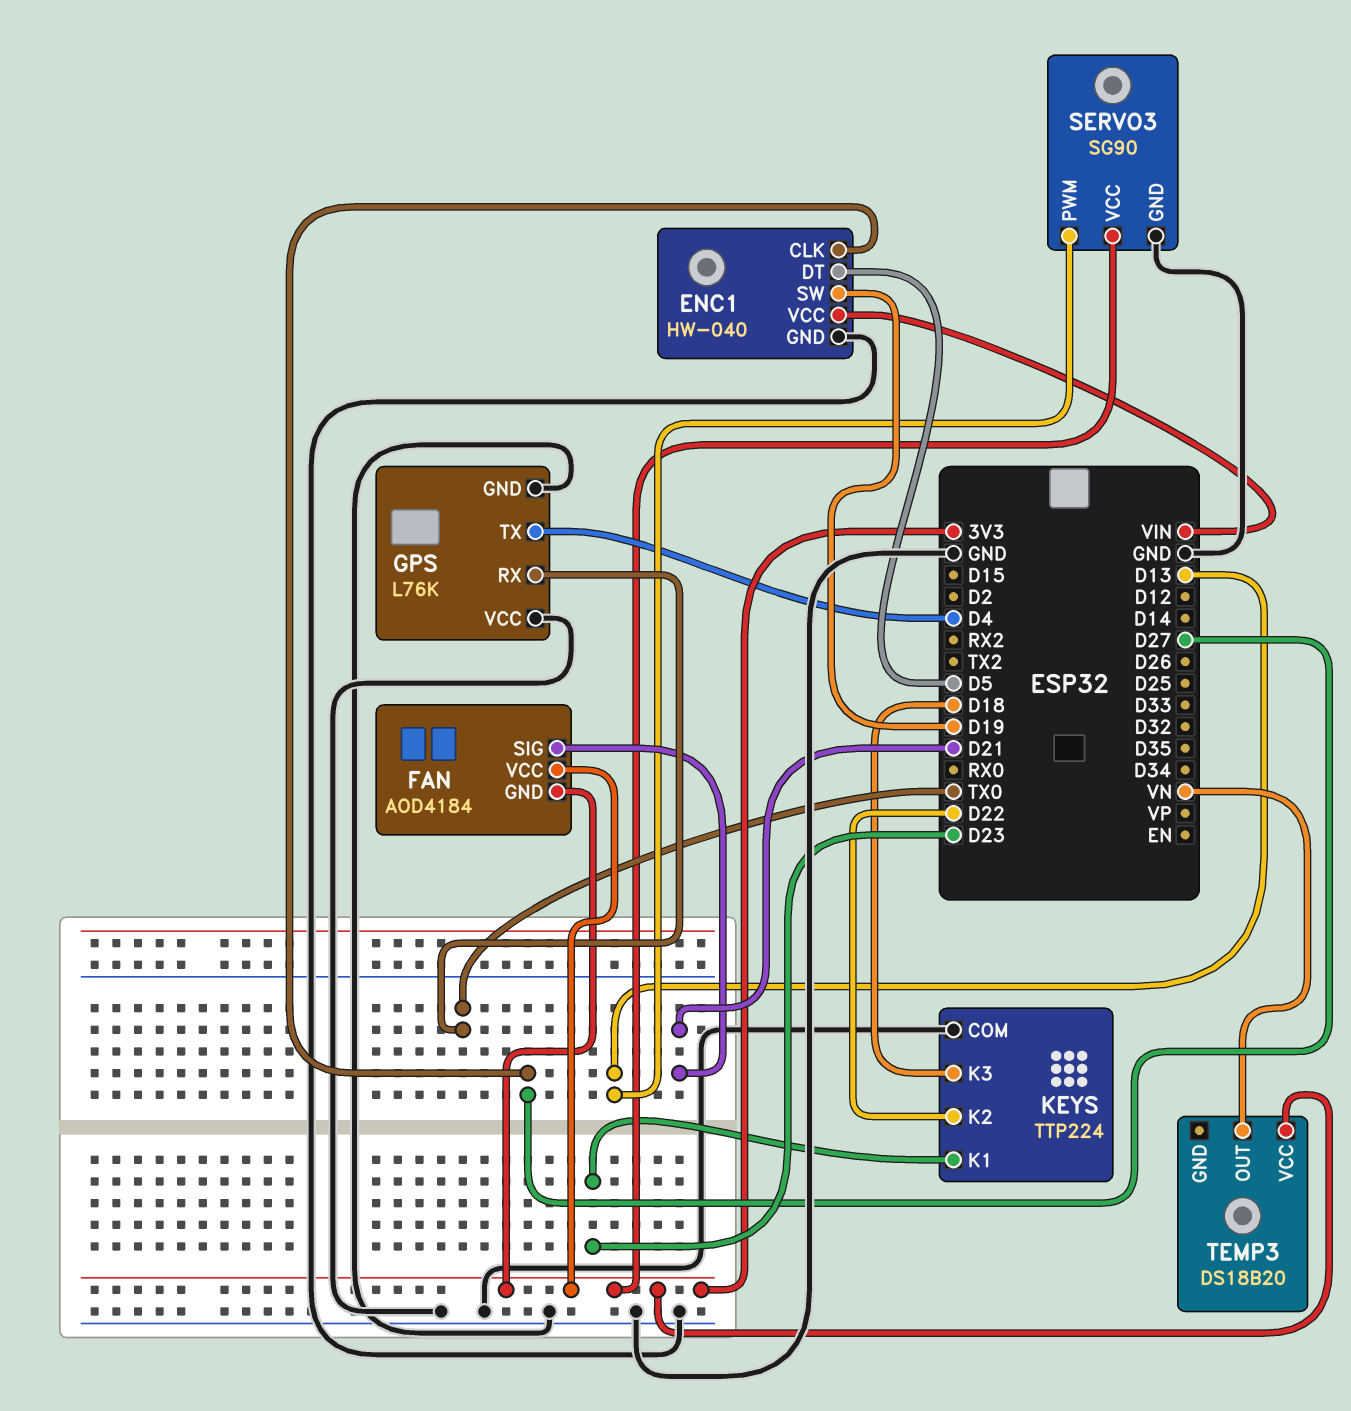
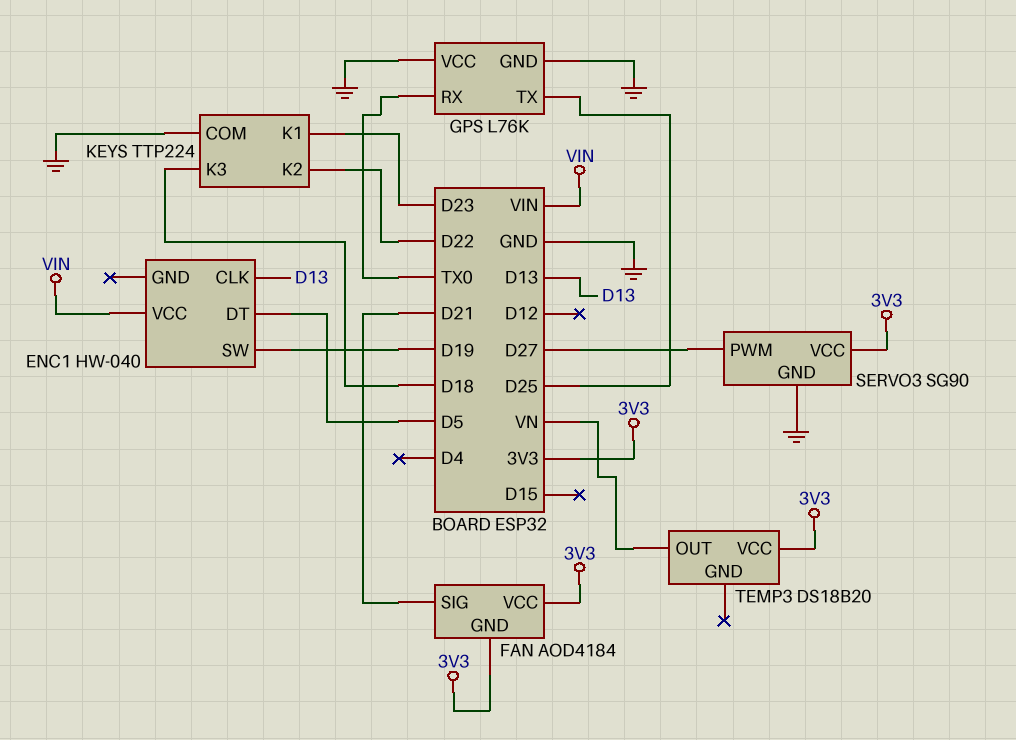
ENC1 pin CLK: D27 -> D13
ENC1 pin GND: GND -> none
GPS pin TX: D4 -> D25
SERVO3 pin PWM: D13 -> D27

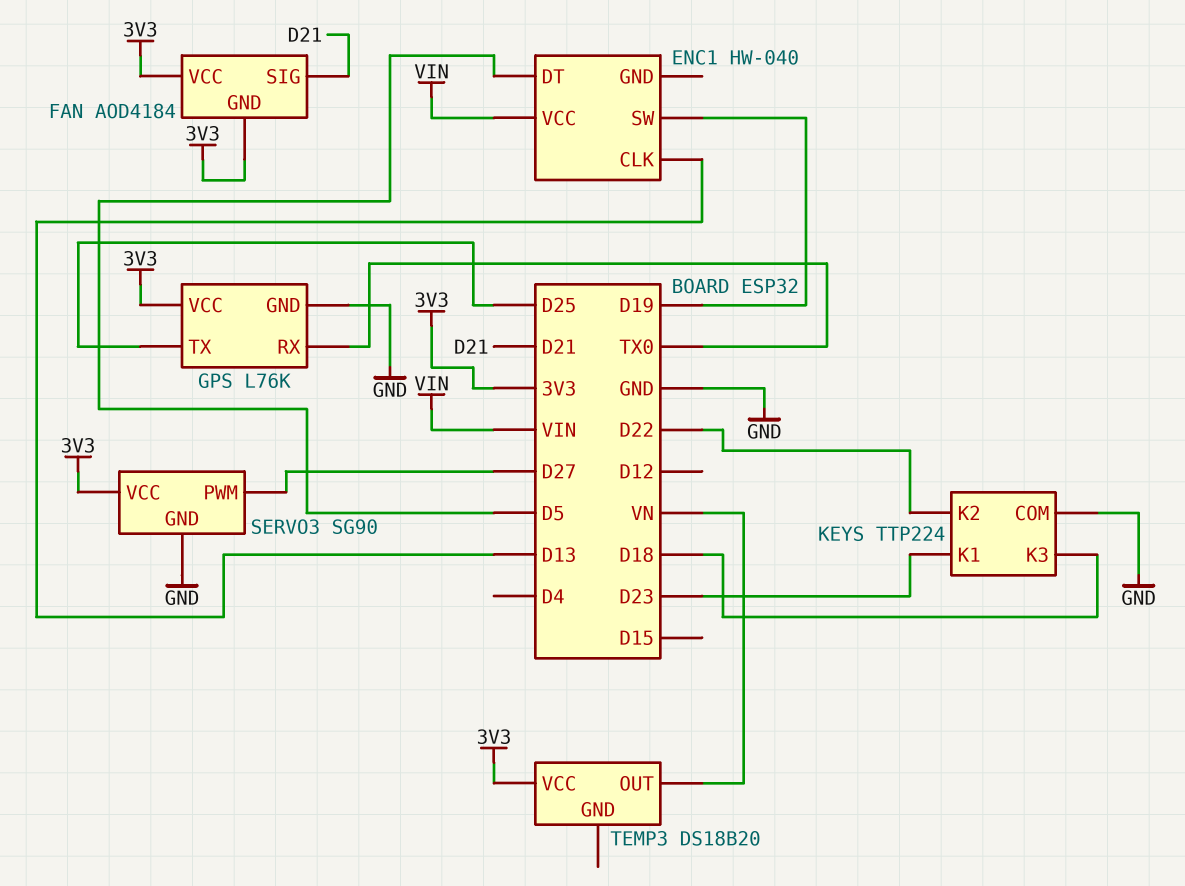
GPS pin VCC: GND -> 3V3

